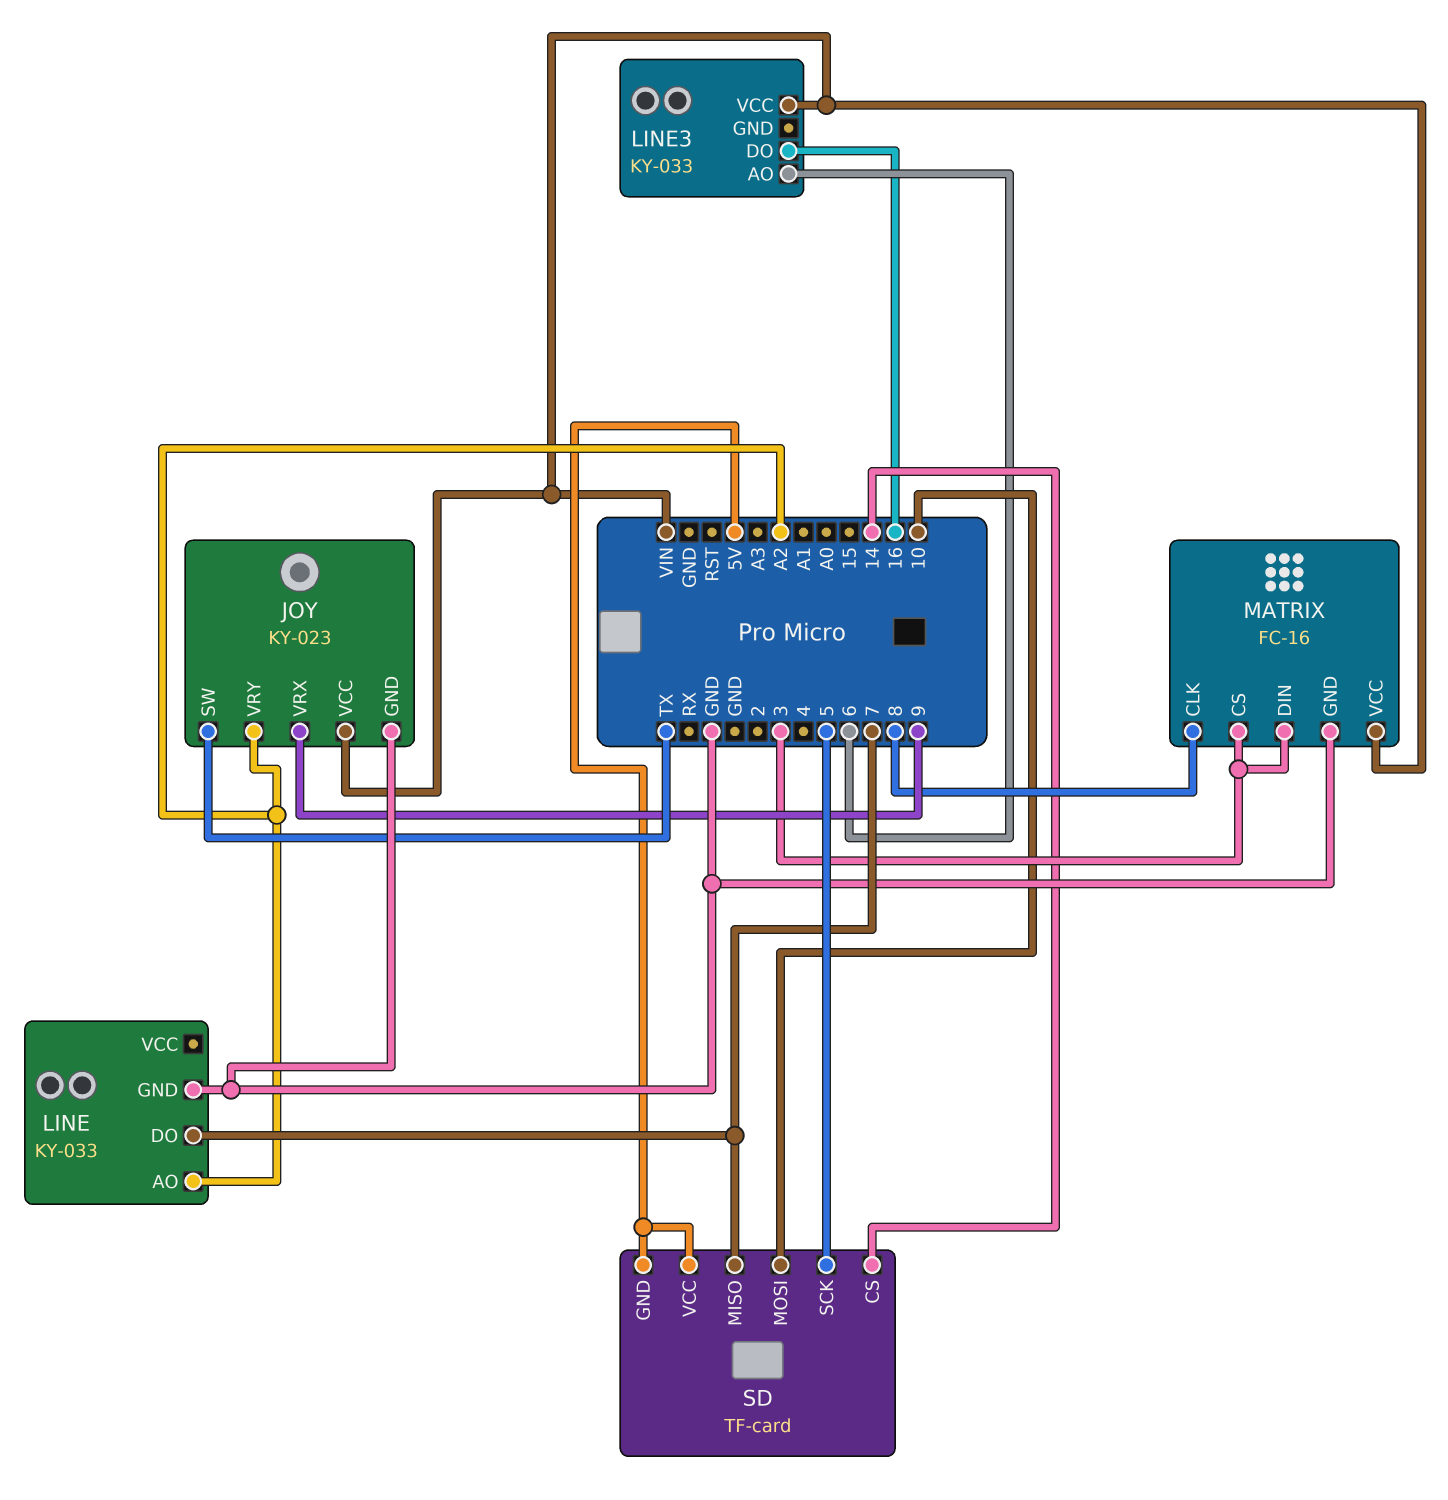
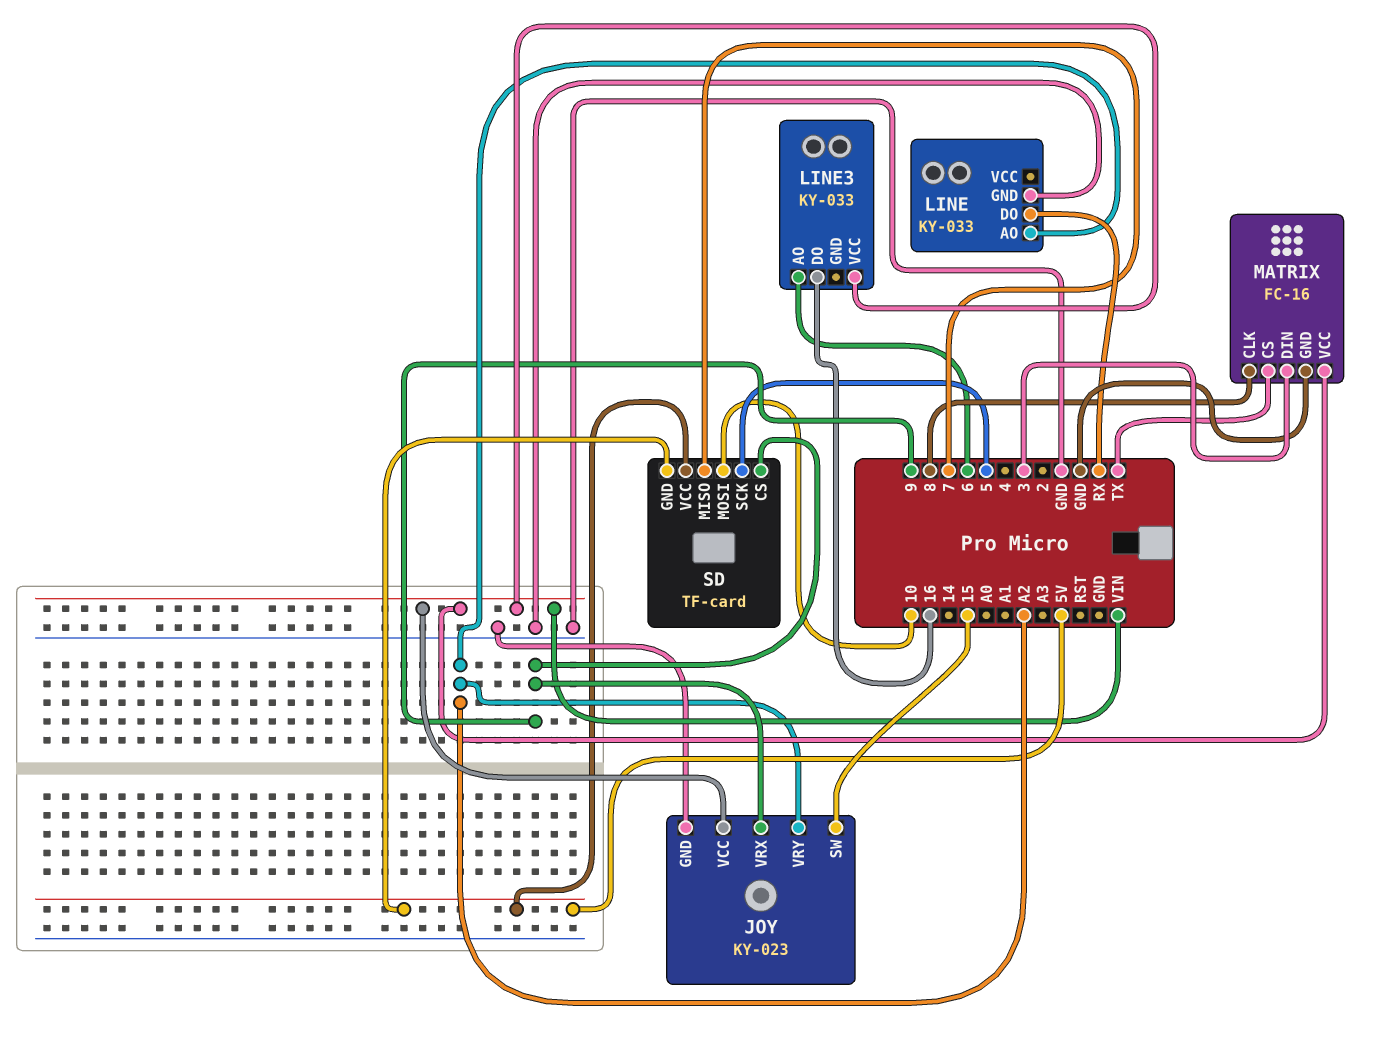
JOY pin SW: TX -> 15
LINE pin DO: 7 -> RX
MATRIX pin CS: 3 -> TX
SD pin CS: 14 -> 9

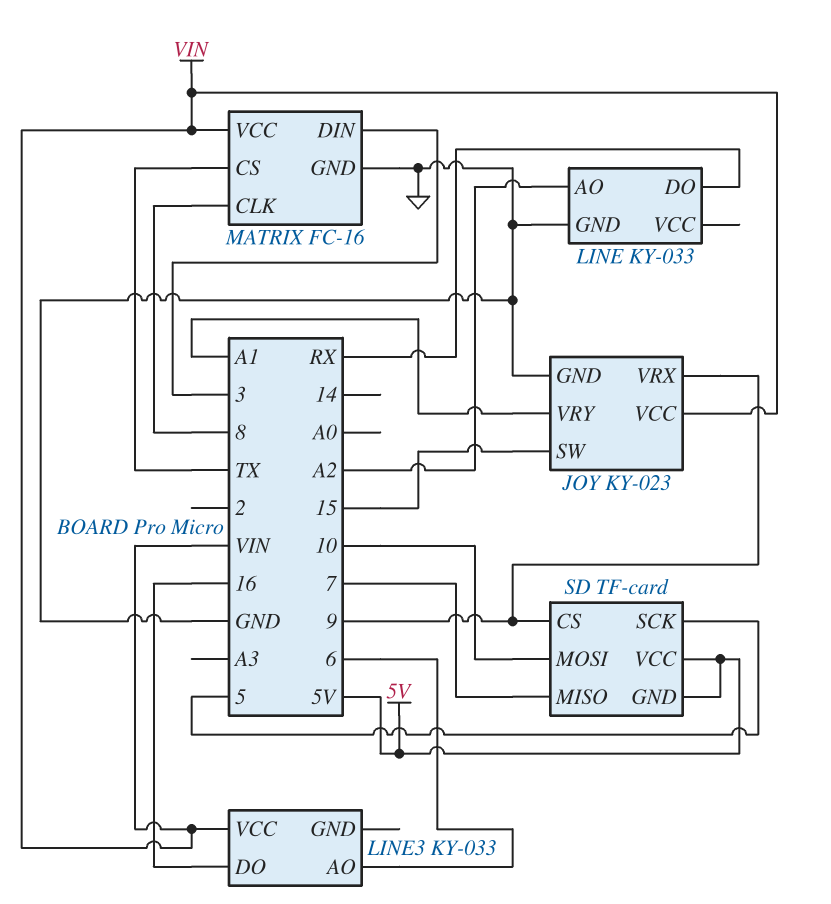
JOY pin VRY: A2 -> A1

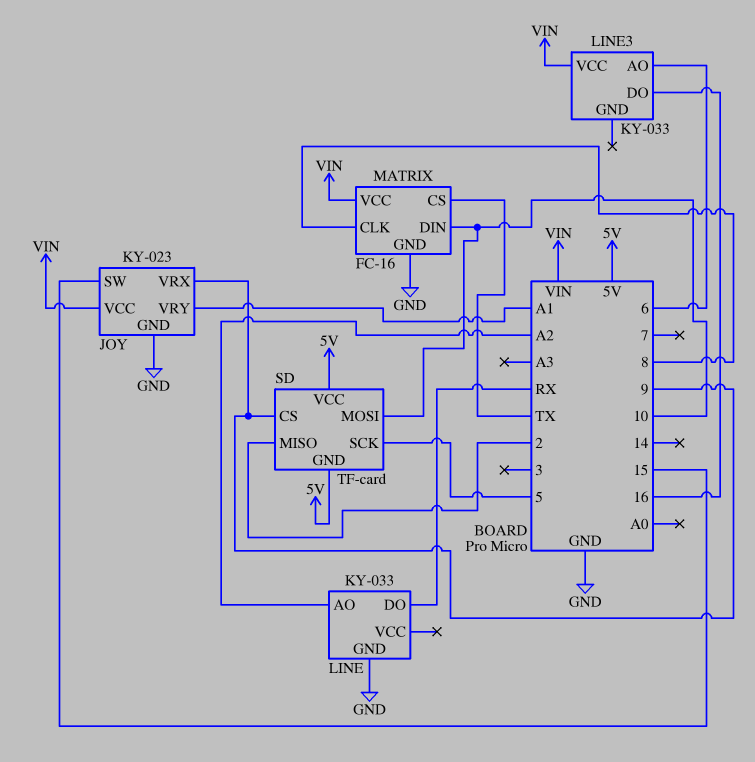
MATRIX pin DIN: 3 -> 10
SD pin MISO: 7 -> 2

